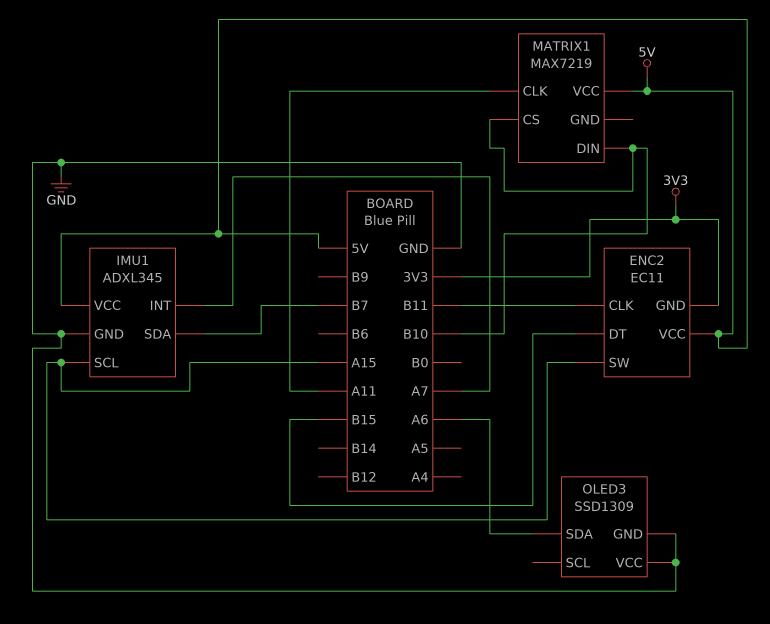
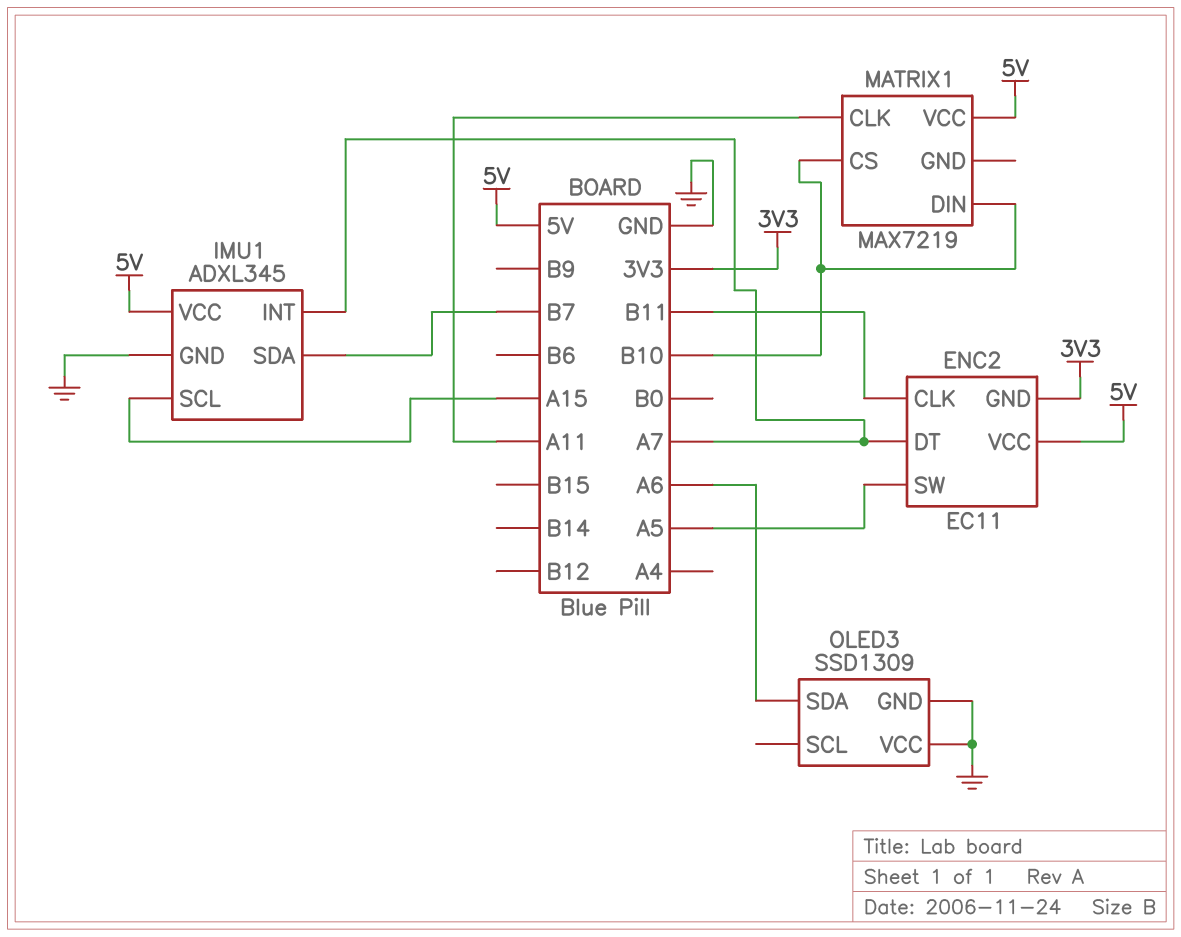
ENC2 pin DT: B15 -> A7
ENC2 pin SW: A15 -> A5

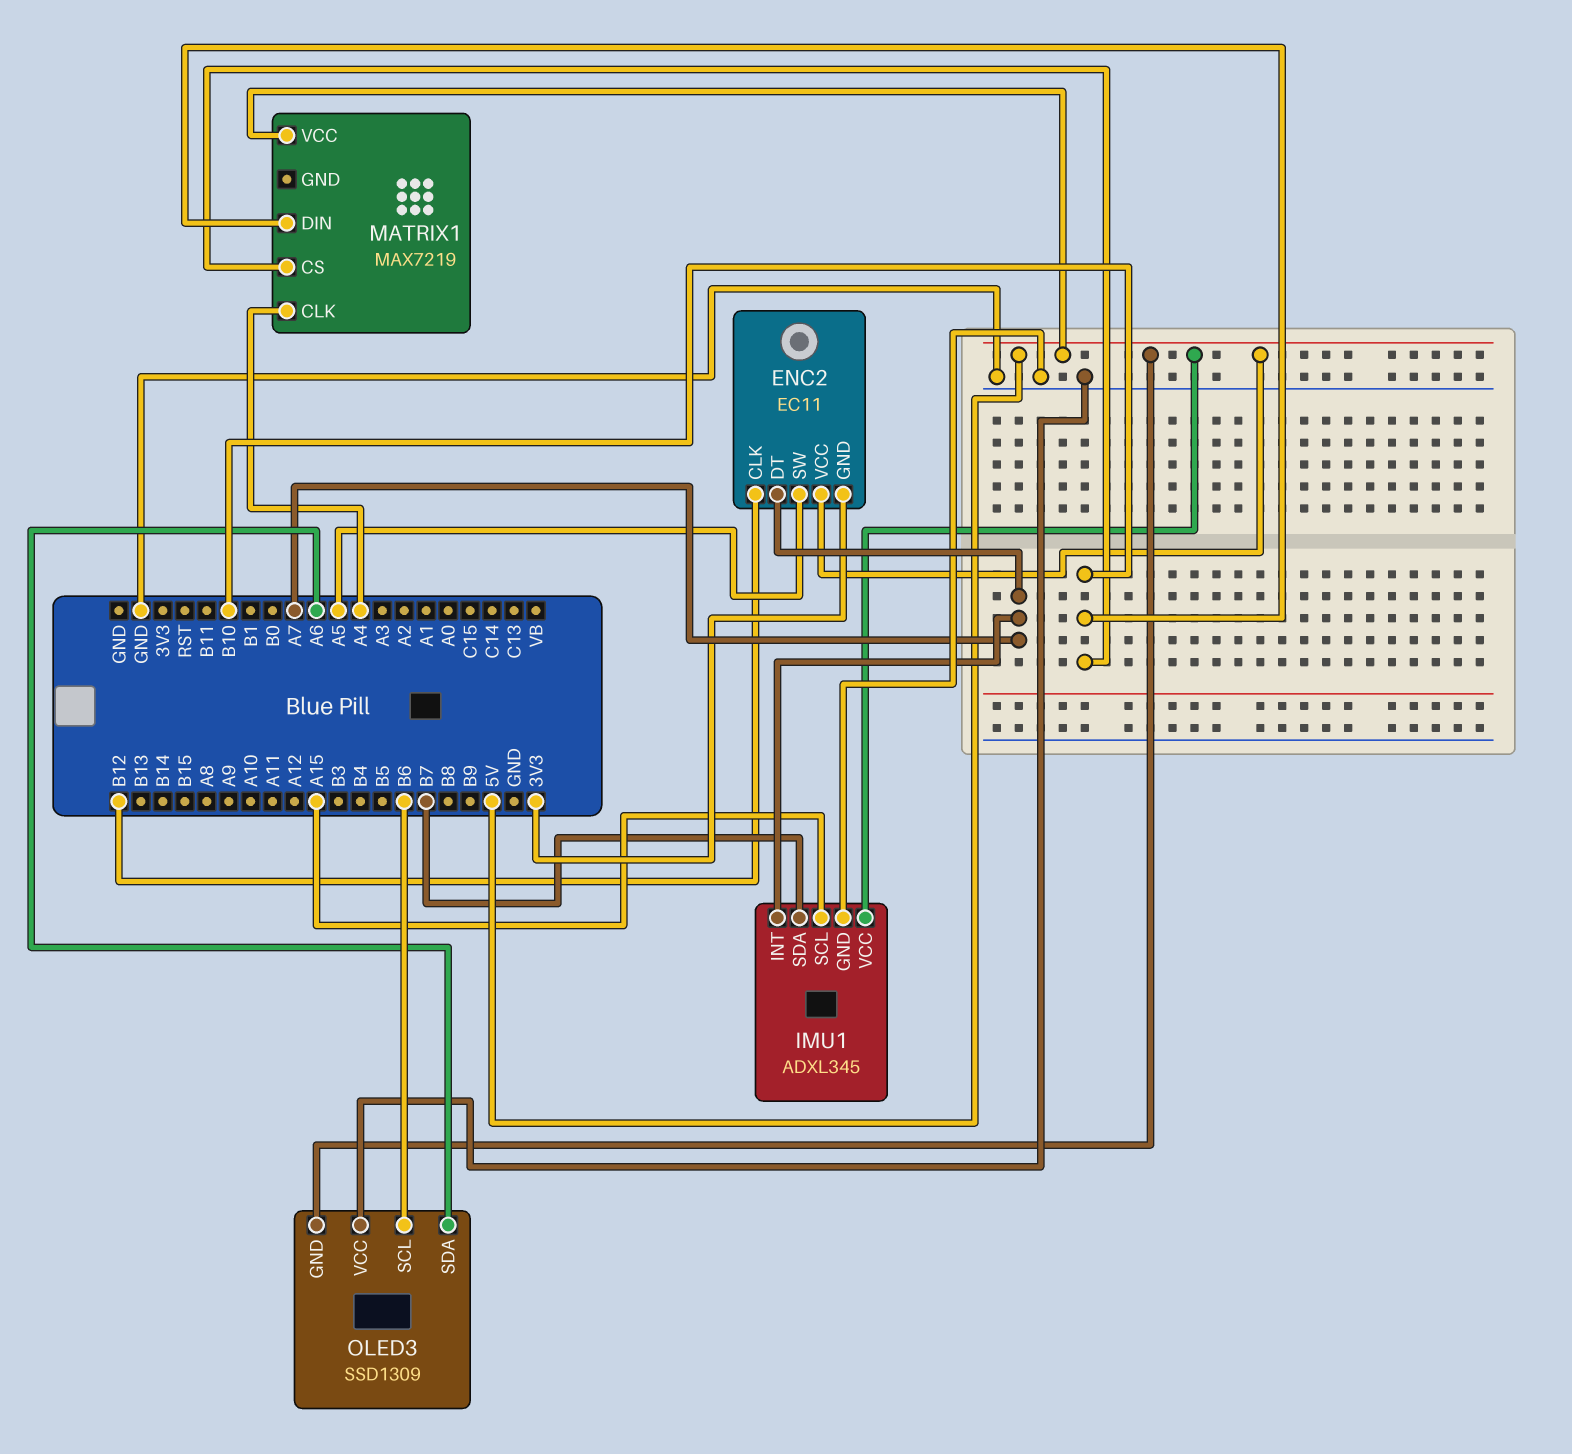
ENC2 pin CLK: B11 -> B12
MATRIX1 pin CLK: A11 -> A4
OLED3 pin GND: GND -> 5V
OLED3 pin SCL: none -> B6

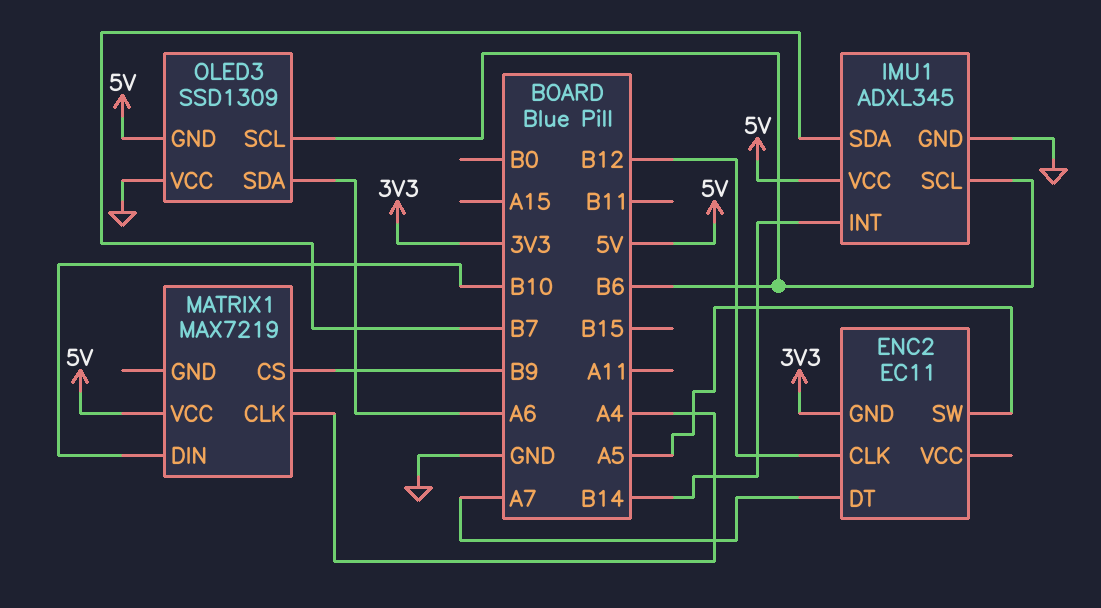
ENC2 pin VCC: 5V -> none
IMU1 pin INT: A7 -> B14
IMU1 pin SCL: A15 -> B6
MATRIX1 pin CS: B10 -> B9

